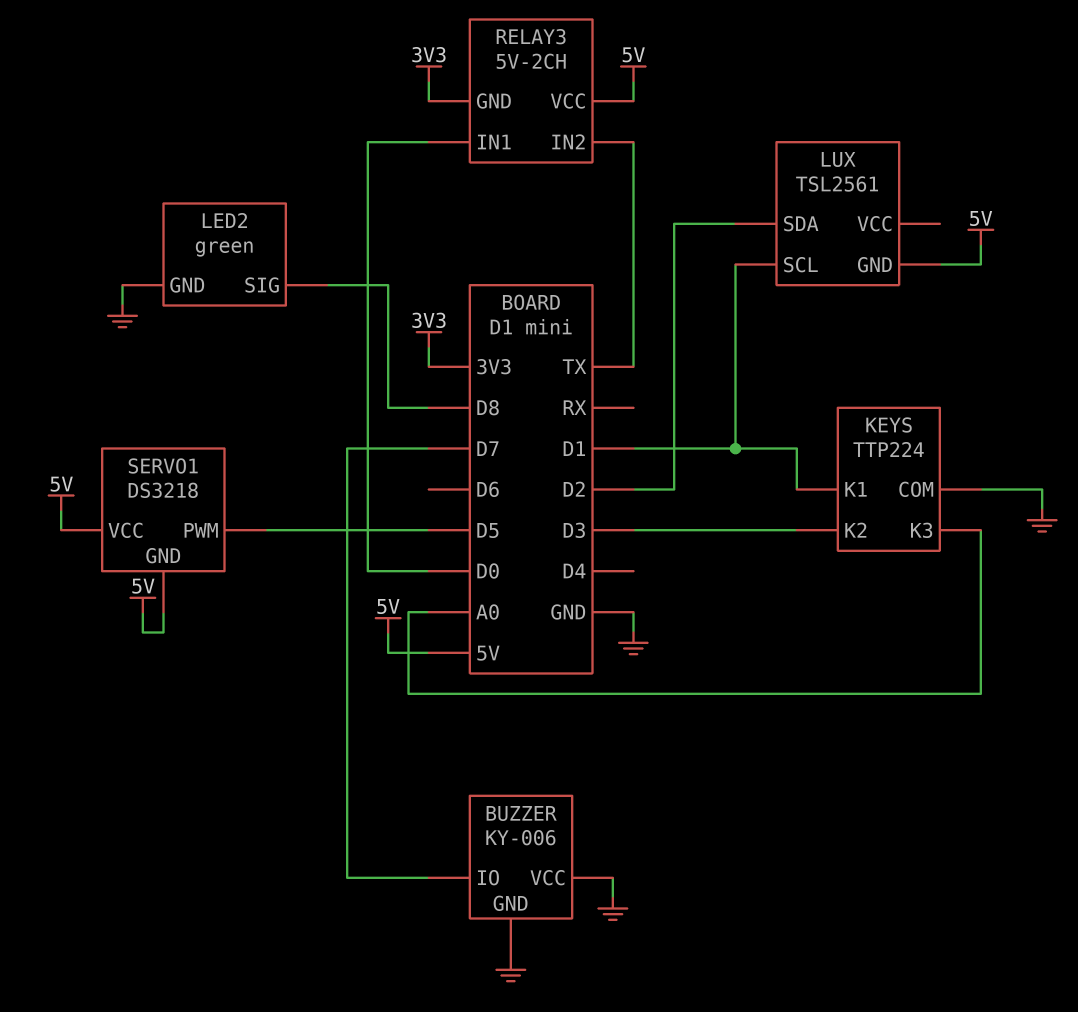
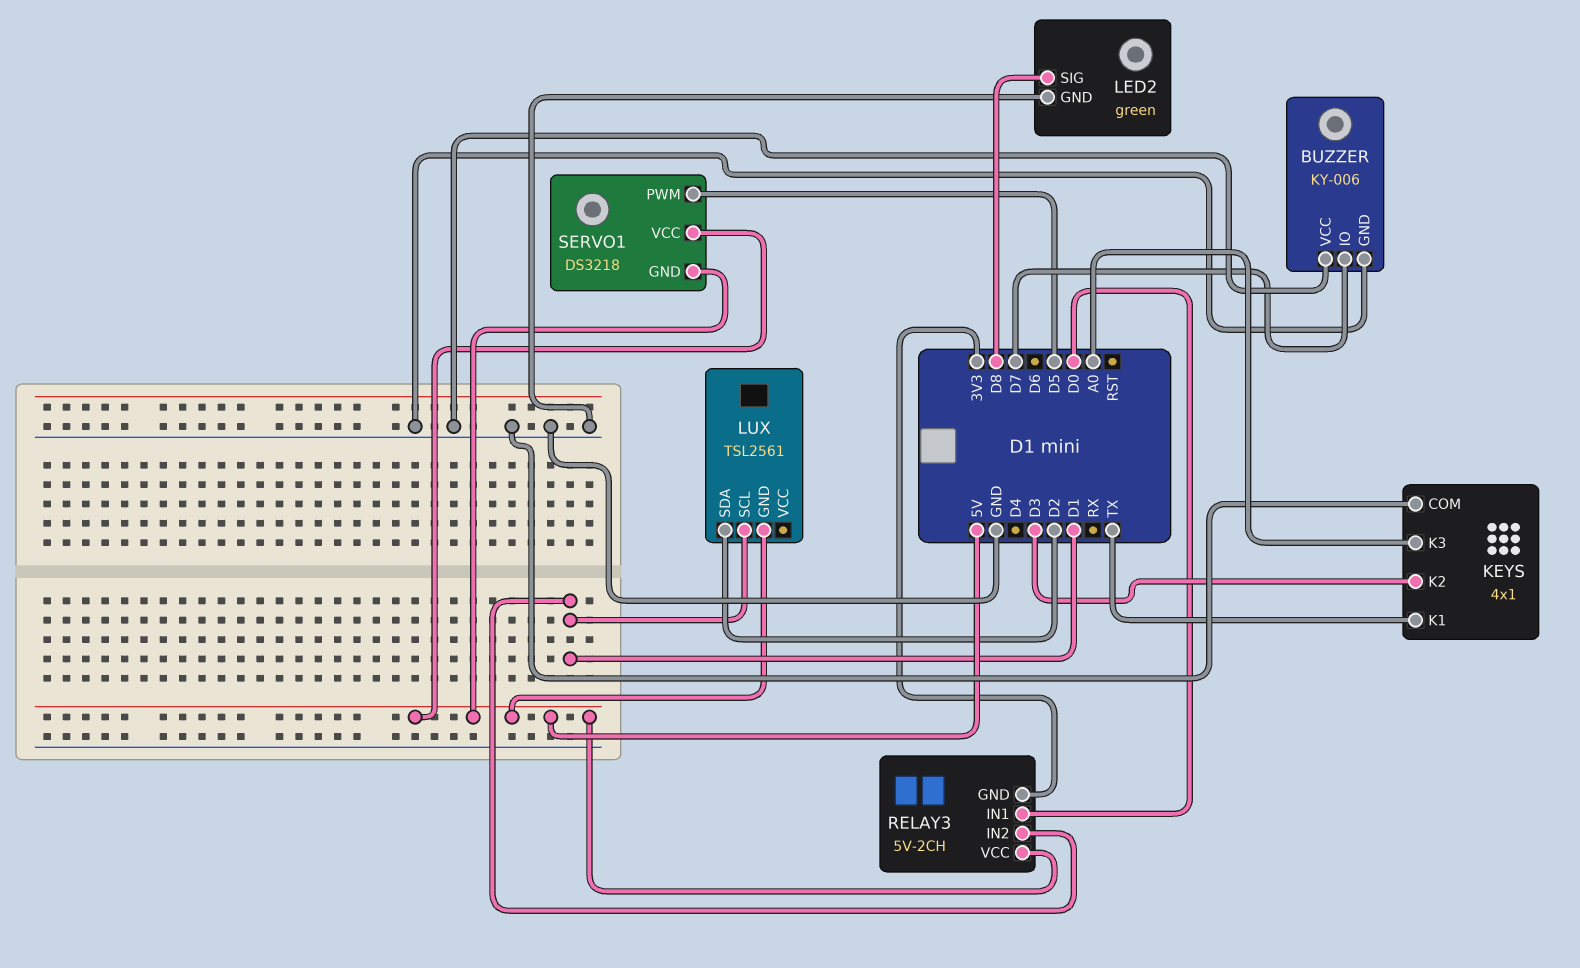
KEYS: TTP224 -> 4x1
KEYS pin K1: D1 -> TX
RELAY3 pin IN2: TX -> D1

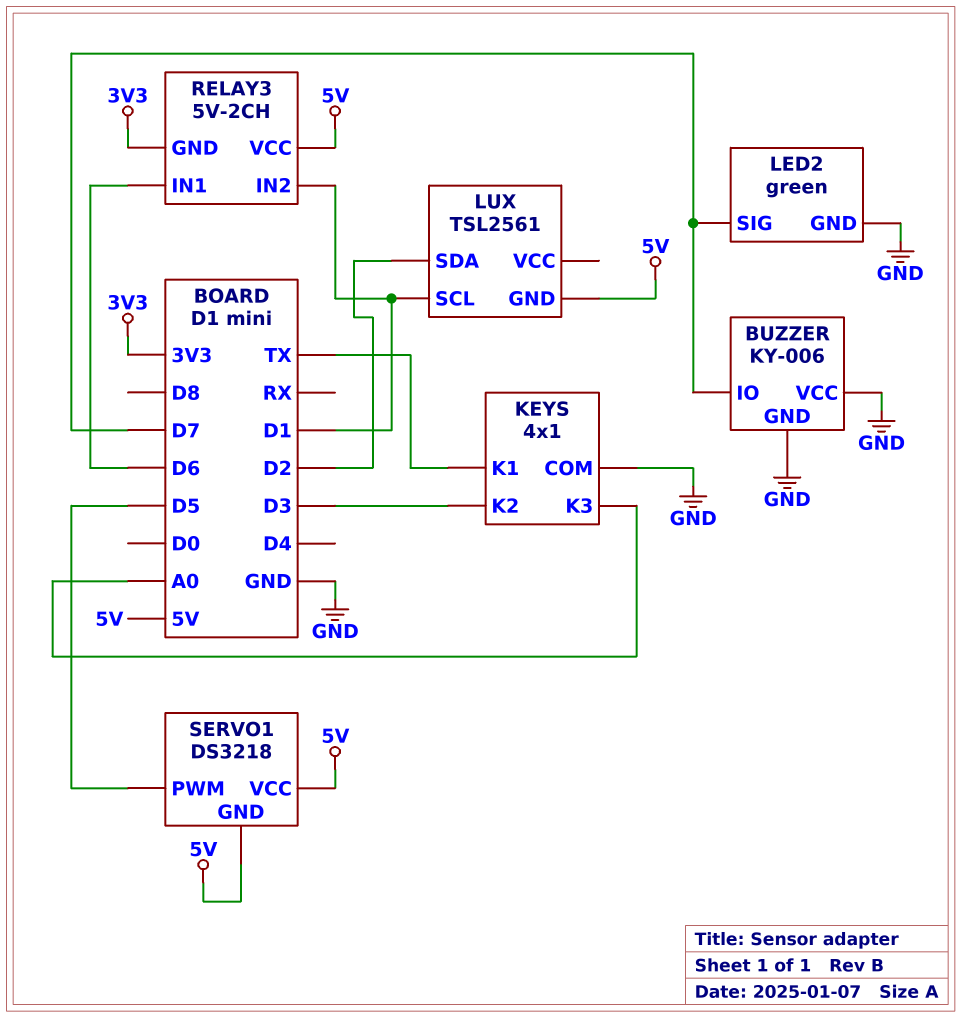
LED2 pin SIG: D8 -> D7
RELAY3 pin IN1: D0 -> D6

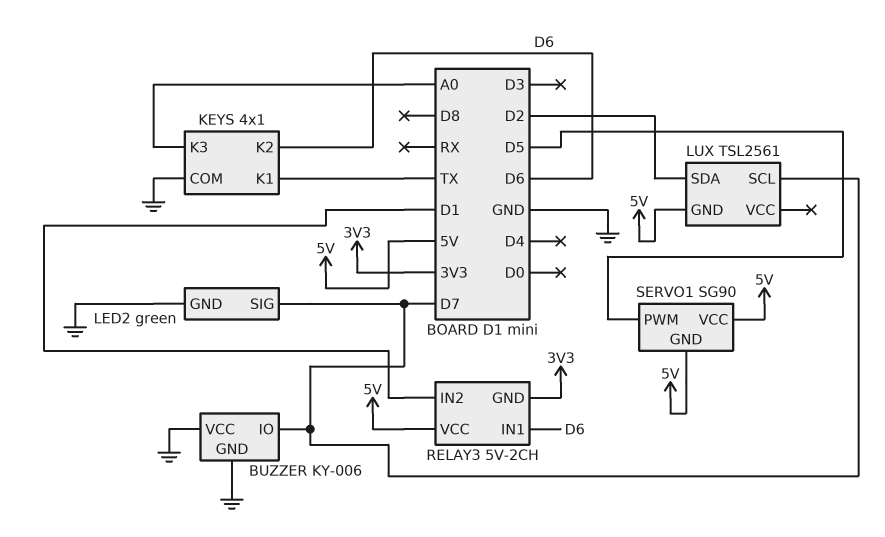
KEYS pin K2: D3 -> D6
LUX pin SCL: D1 -> D7
SERVO1: DS3218 -> SG90

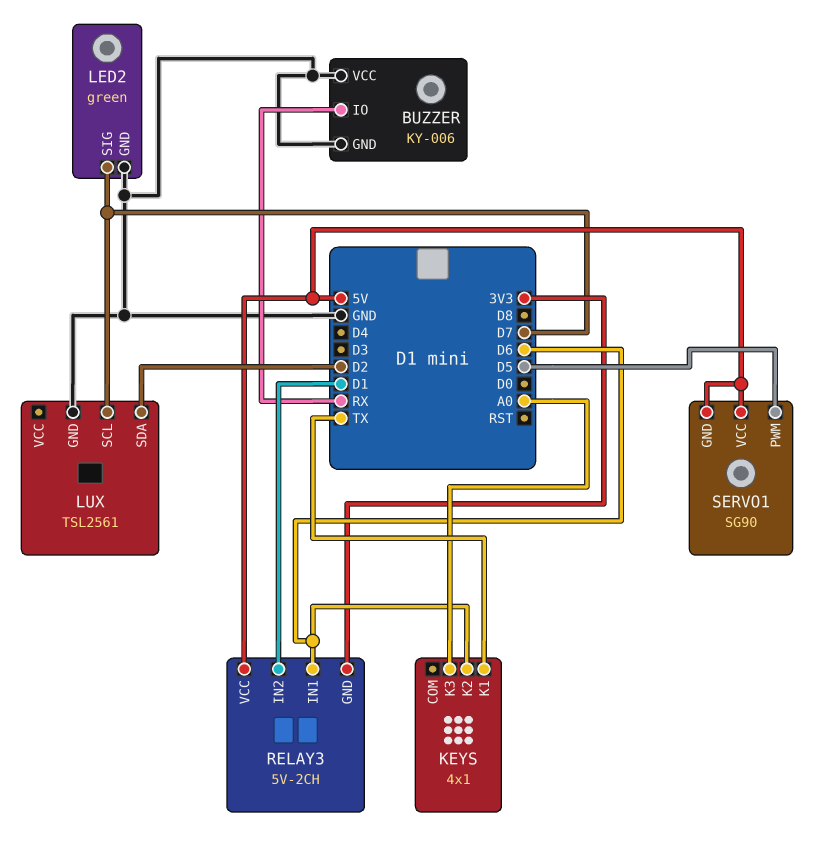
BUZZER pin IO: D7 -> RX
KEYS pin COM: GND -> none
LUX pin GND: 5V -> GND

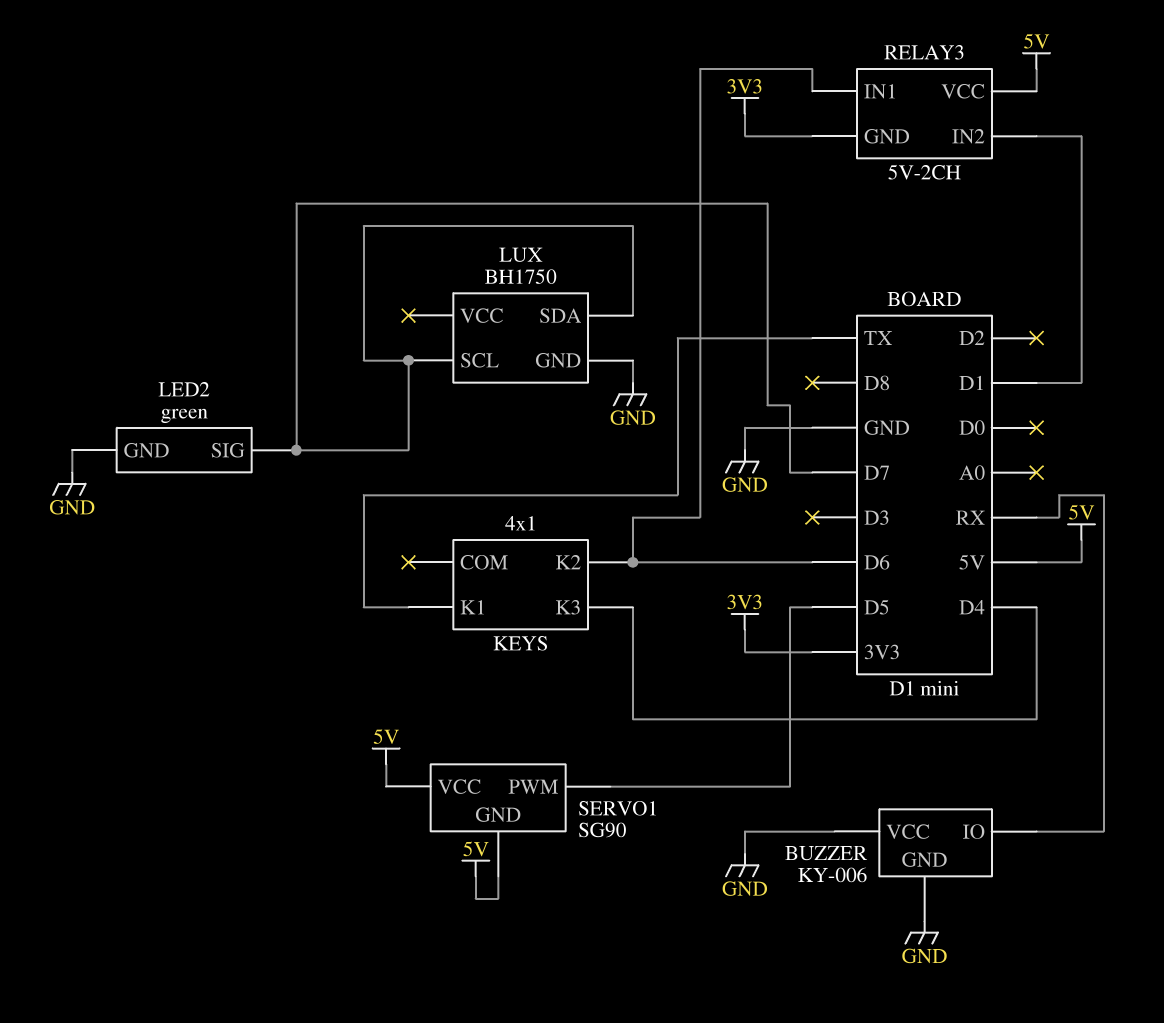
KEYS pin K3: A0 -> D4
LUX: TSL2561 -> BH1750
LUX pin SDA: D2 -> D7

